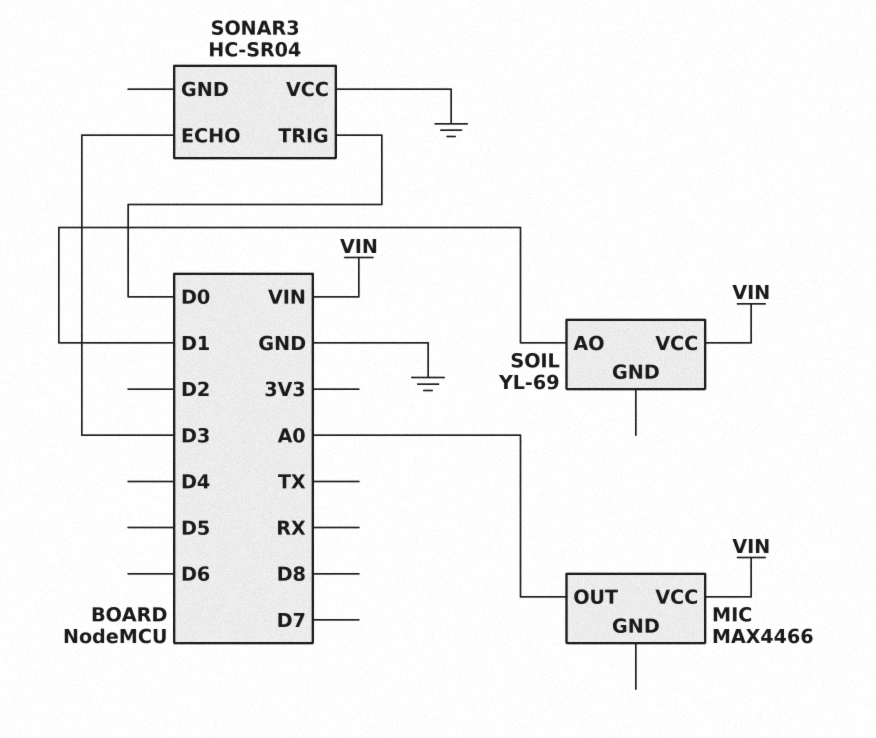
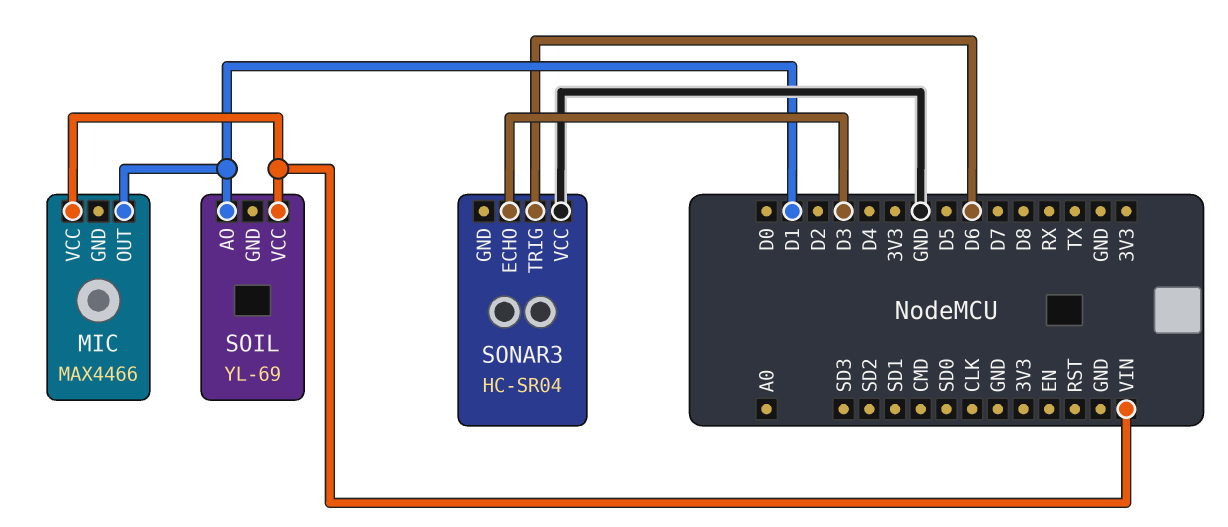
MIC pin OUT: A0 -> D1
SONAR3 pin TRIG: D0 -> D6

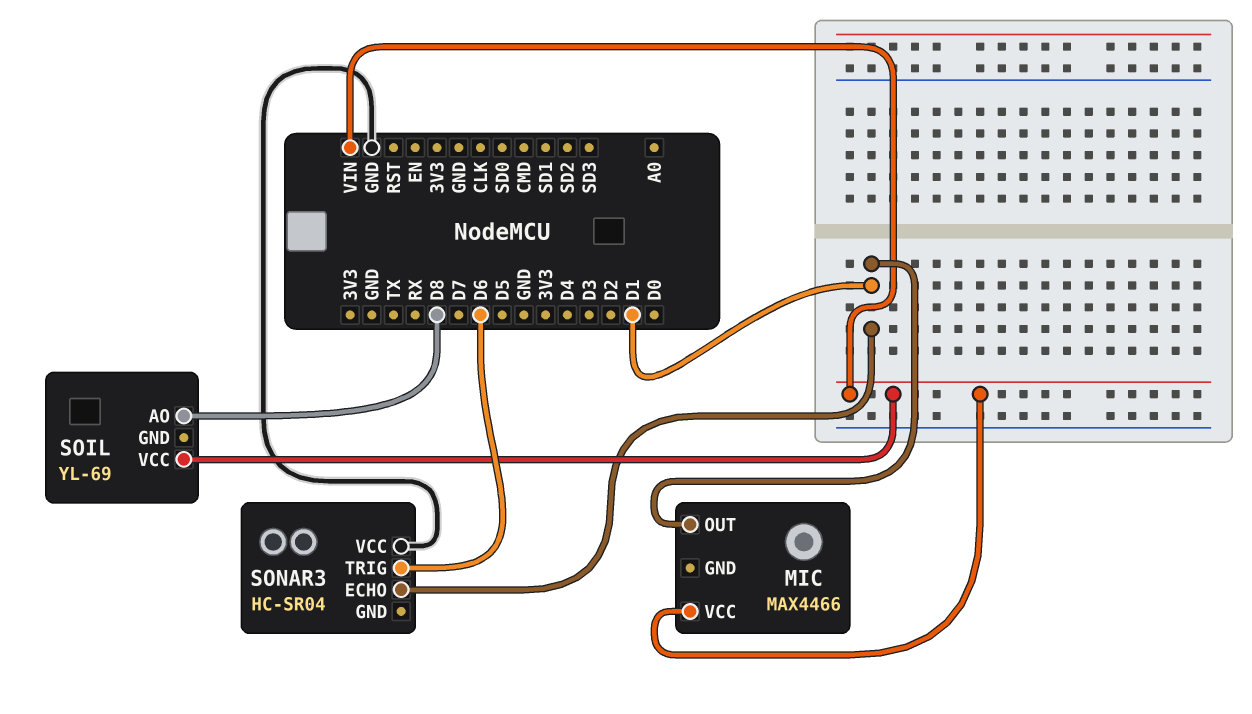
SOIL pin AO: D1 -> D8
SONAR3 pin ECHO: D3 -> D1

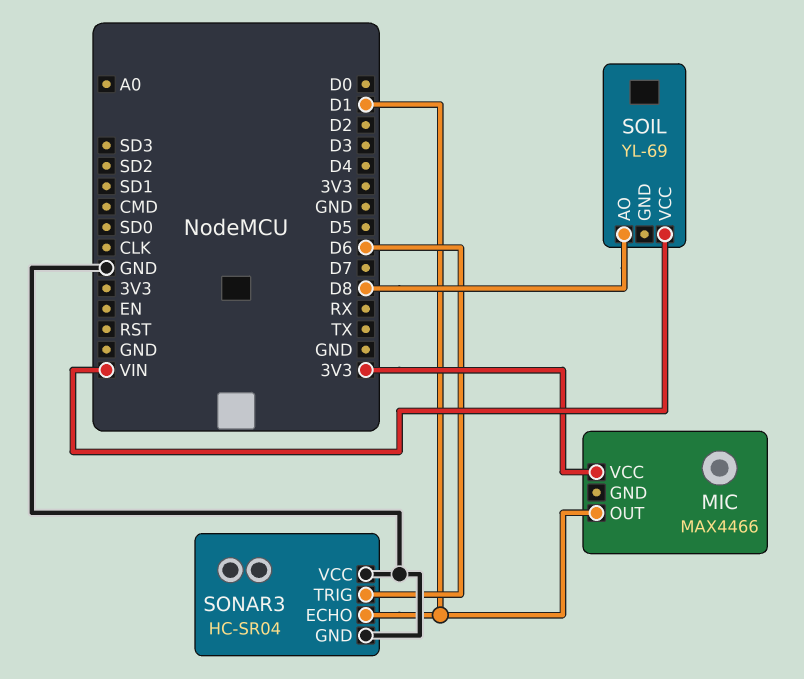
MIC pin VCC: VIN -> 3V3
SONAR3 pin GND: none -> GND

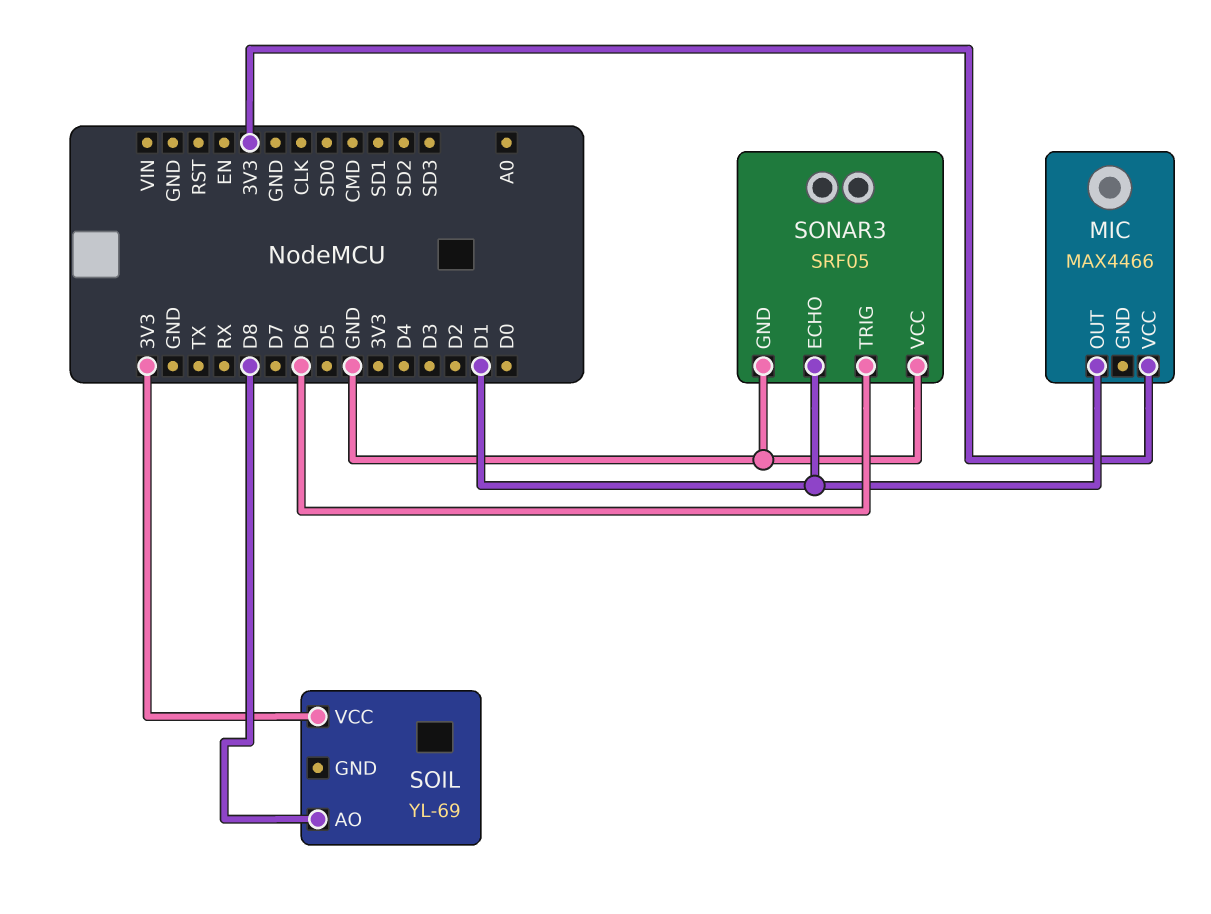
SOIL pin VCC: VIN -> 3V3
SONAR3: HC-SR04 -> SRF05

